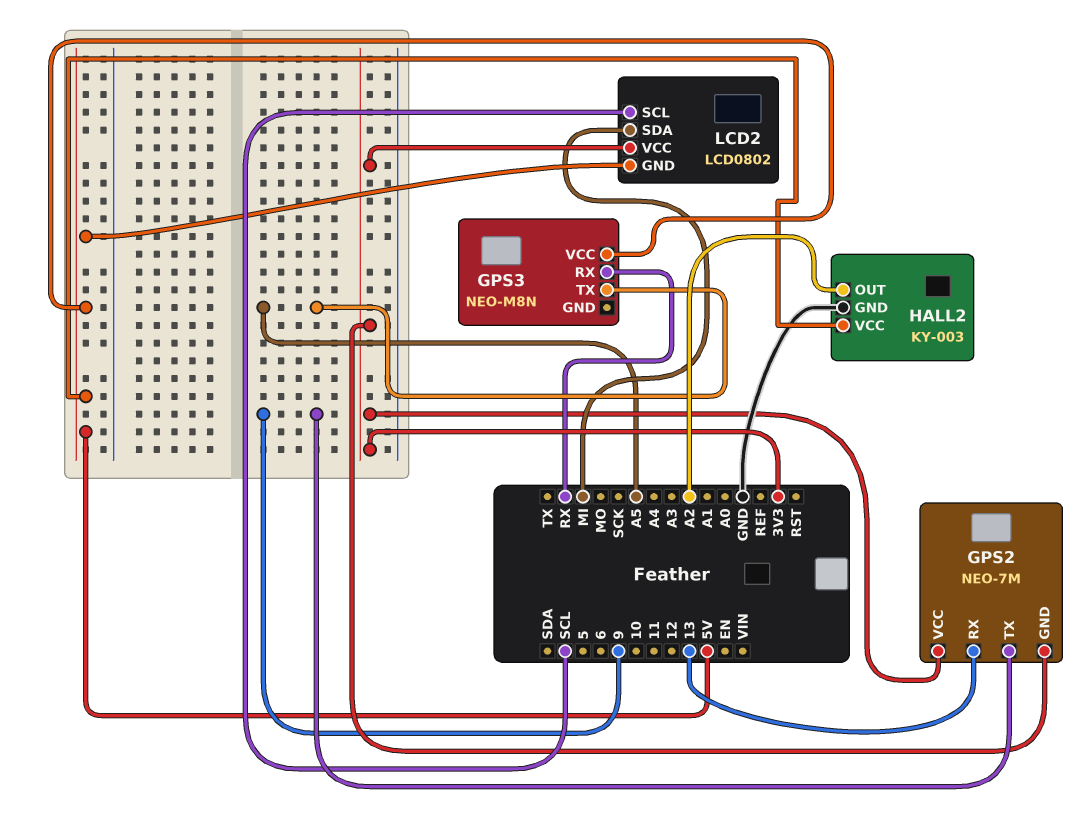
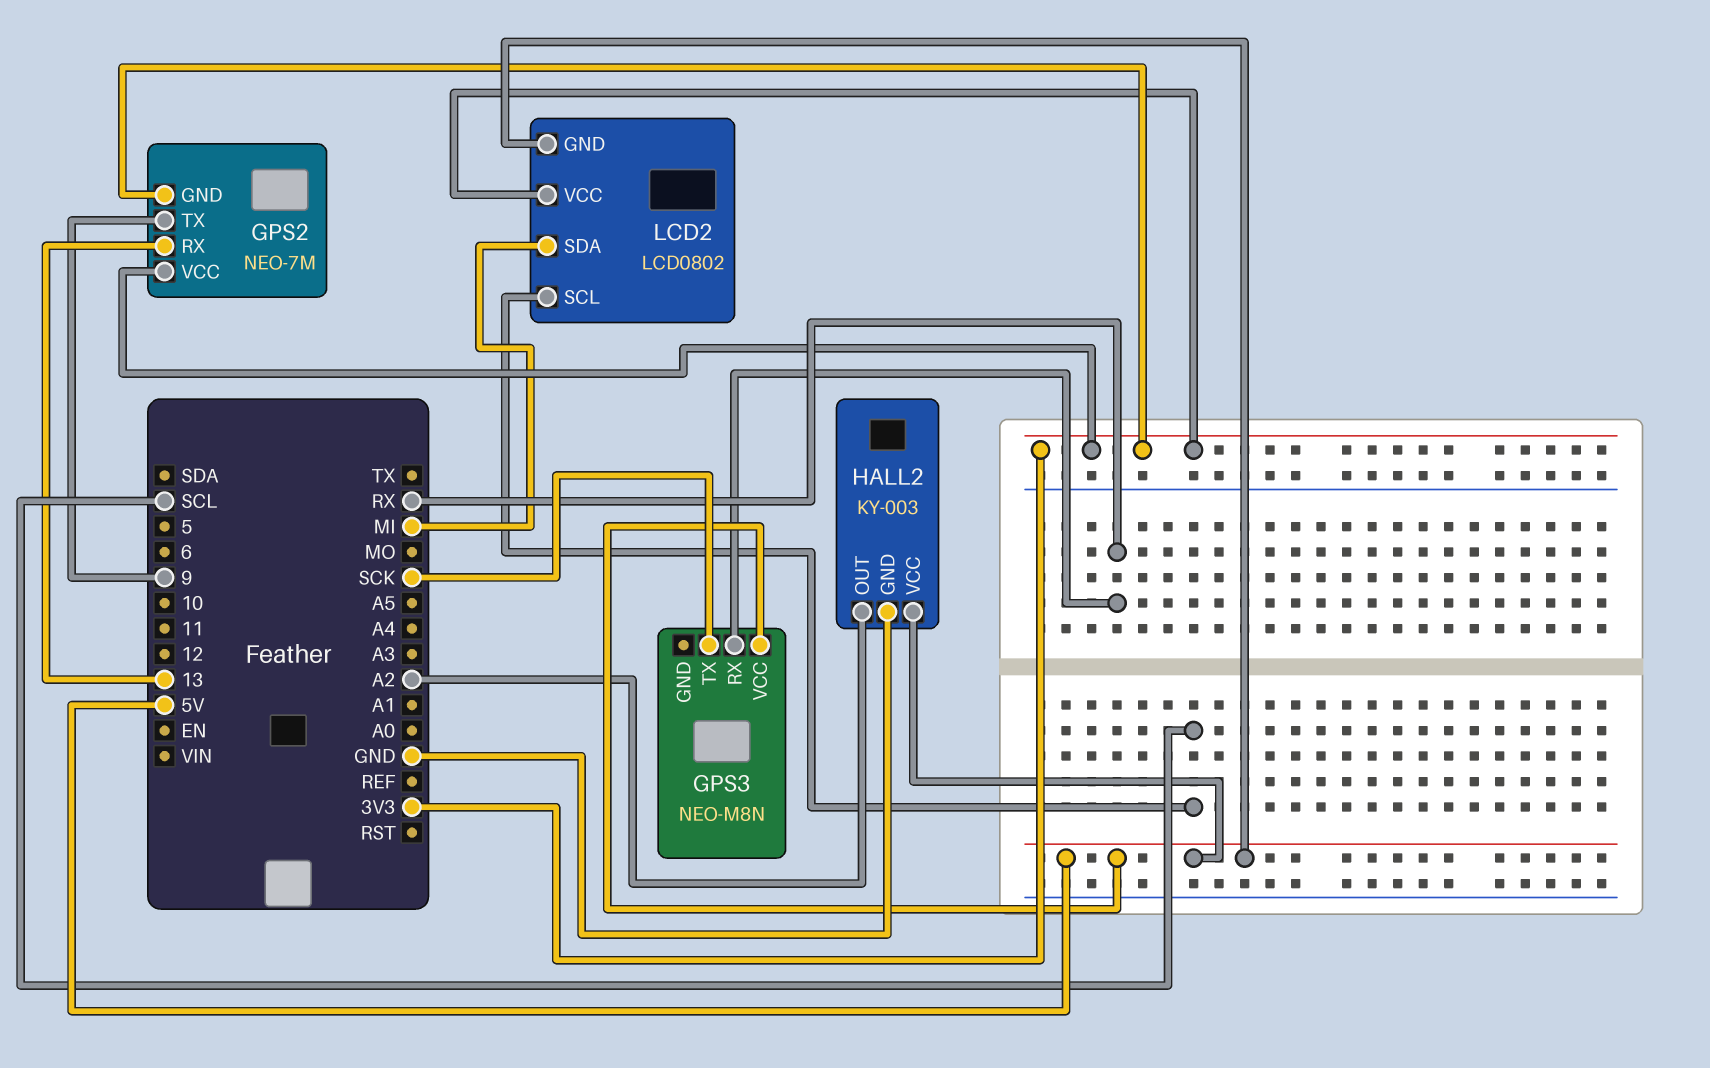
GPS3 pin TX: A5 -> SCK

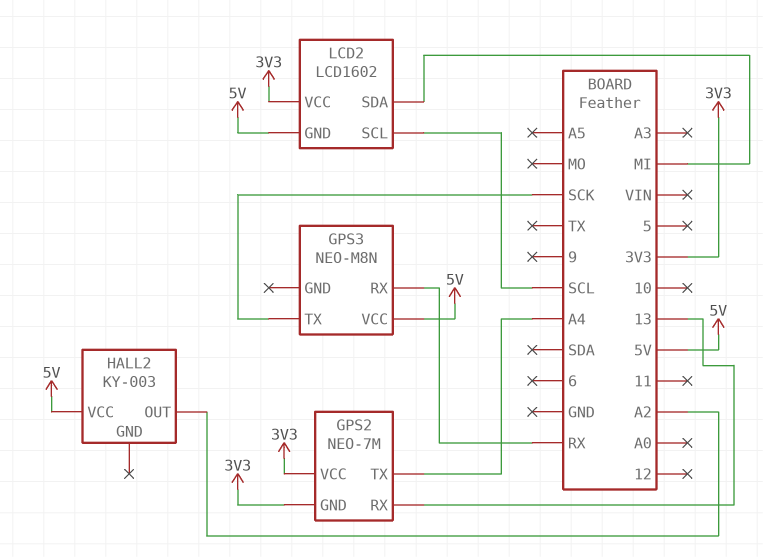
GPS2 pin TX: 9 -> A4
HALL2 pin GND: GND -> none
LCD2: LCD0802 -> LCD1602

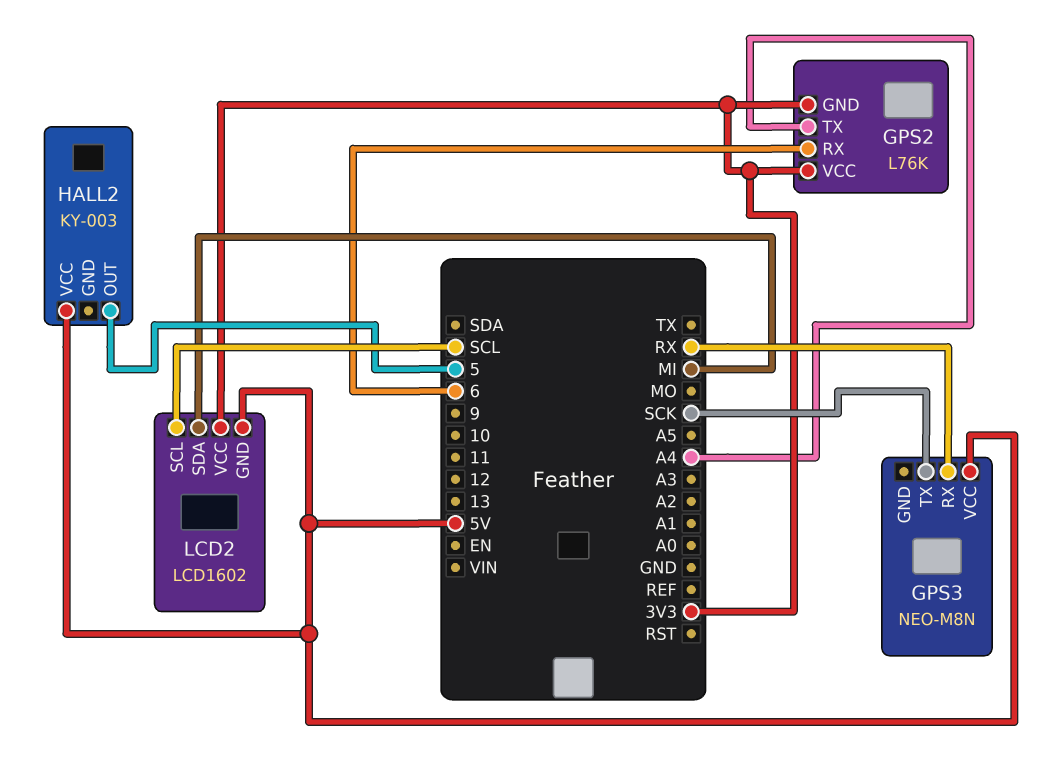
GPS2: NEO-7M -> L76K
GPS2 pin RX: 13 -> 6
HALL2 pin OUT: A2 -> 5

